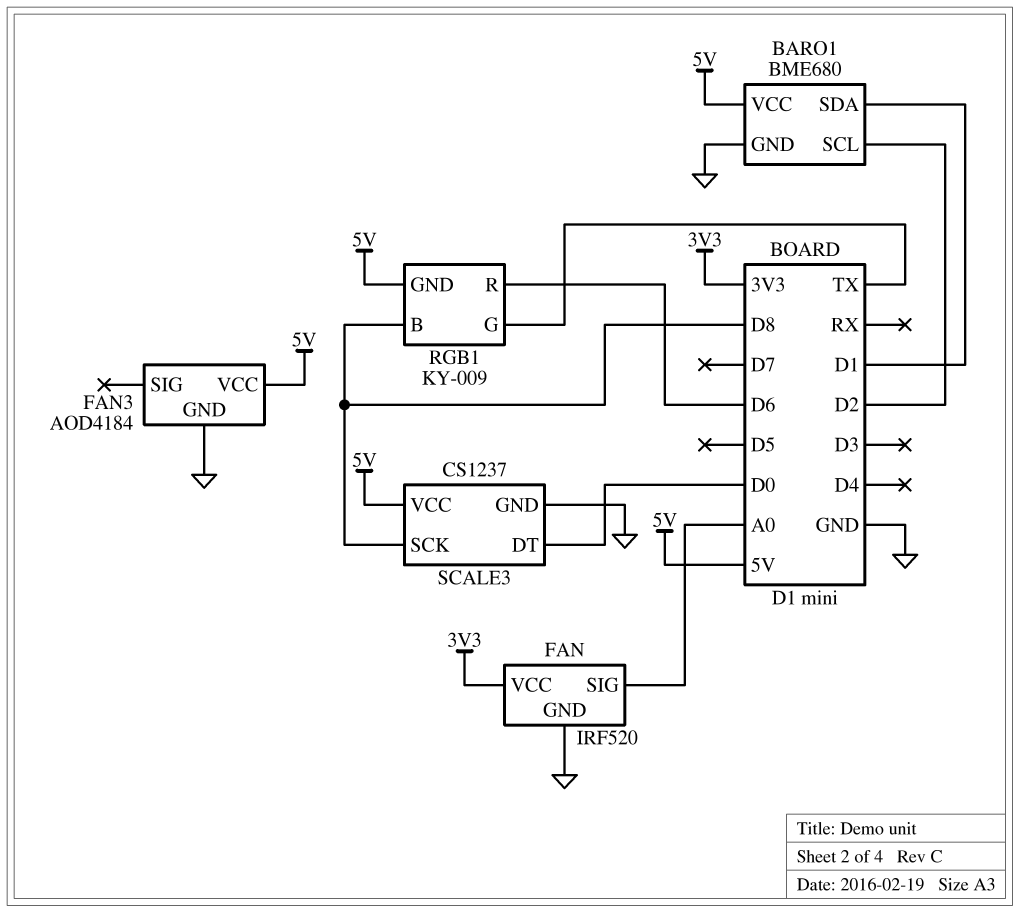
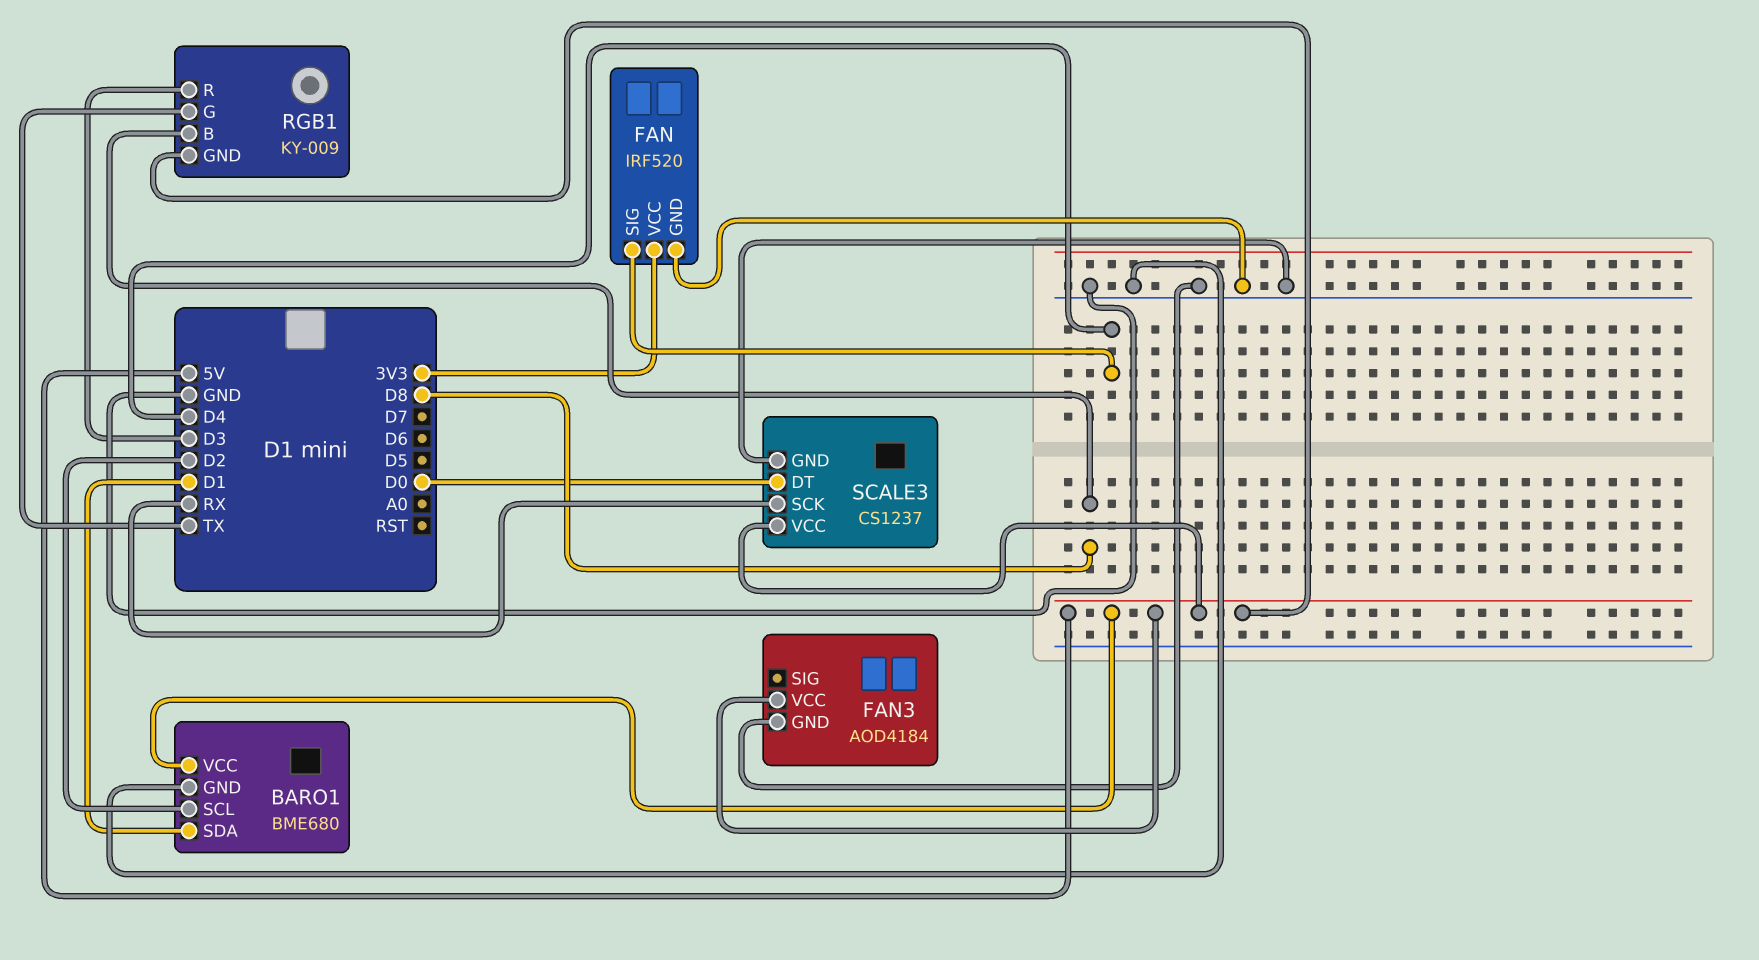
FAN pin SIG: A0 -> D4
RGB1 pin R: D6 -> D3
SCALE3 pin SCK: D8 -> RX

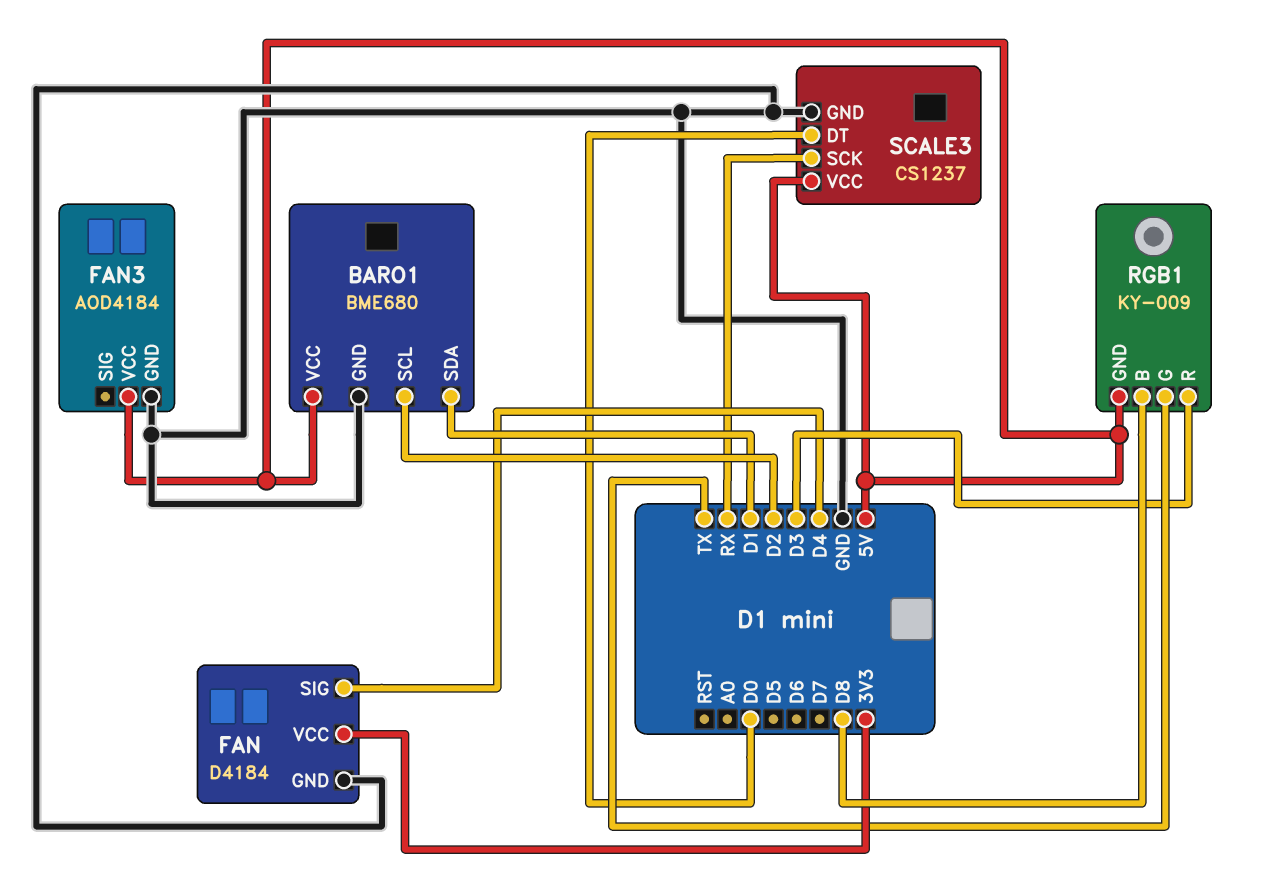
FAN: IRF520 -> D4184

